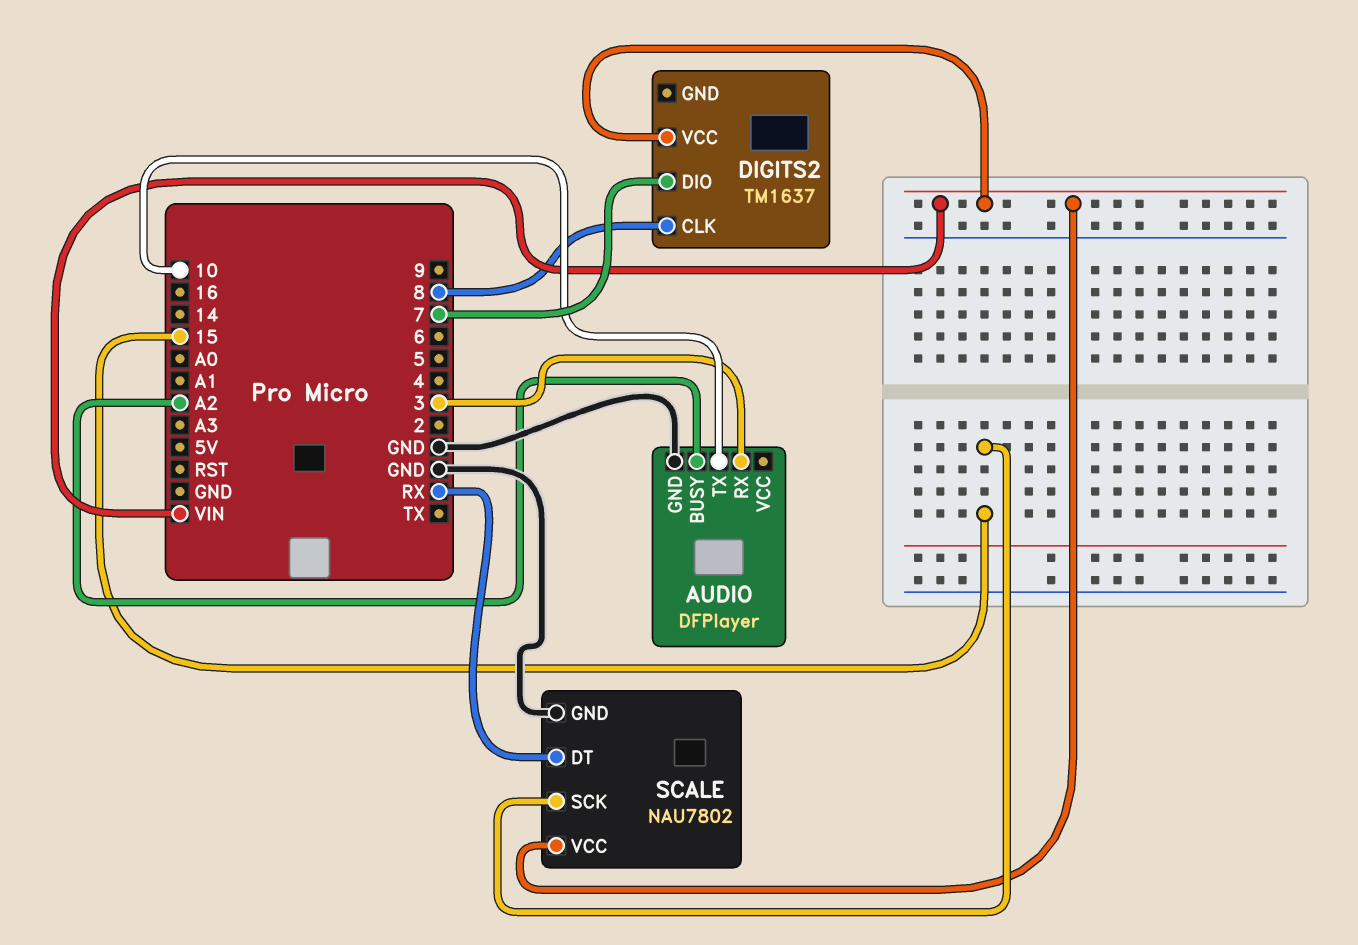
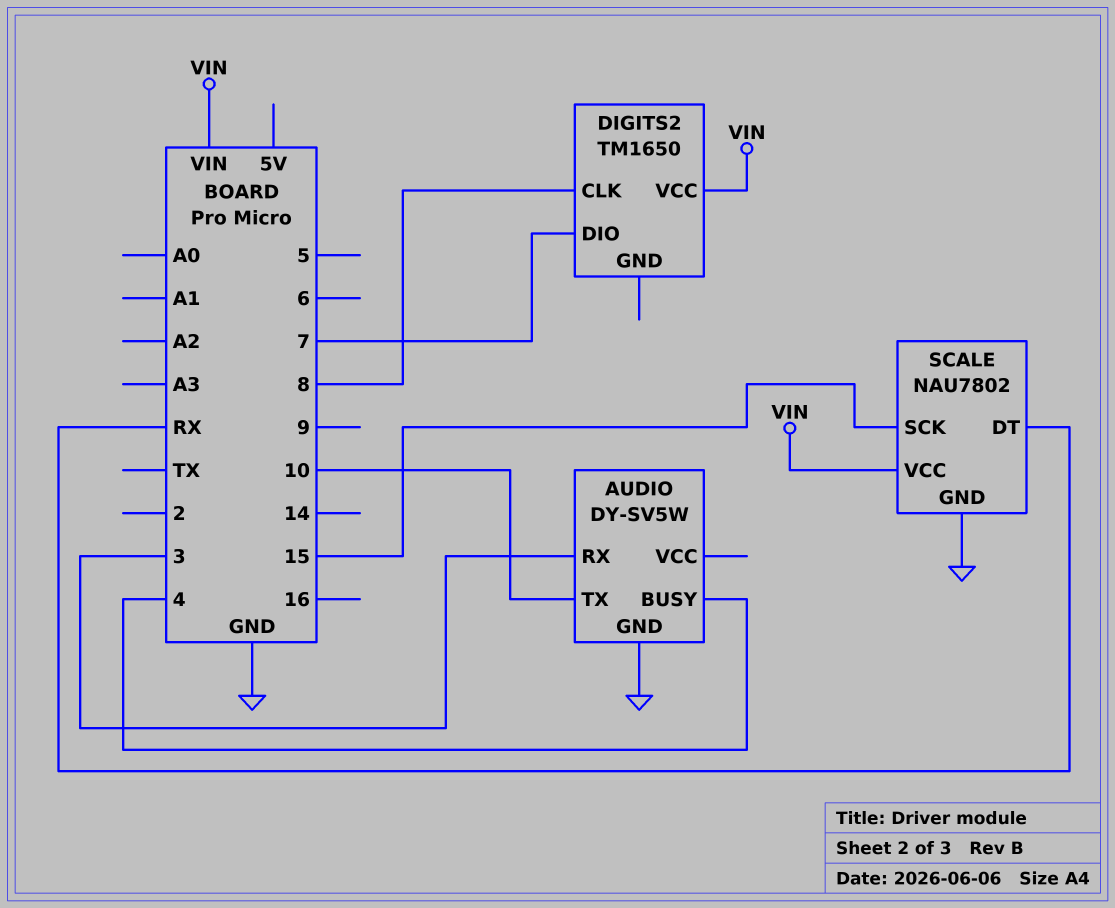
AUDIO: DFPlayer -> DY-SV5W
AUDIO pin BUSY: A2 -> 4
DIGITS2: TM1637 -> TM1650

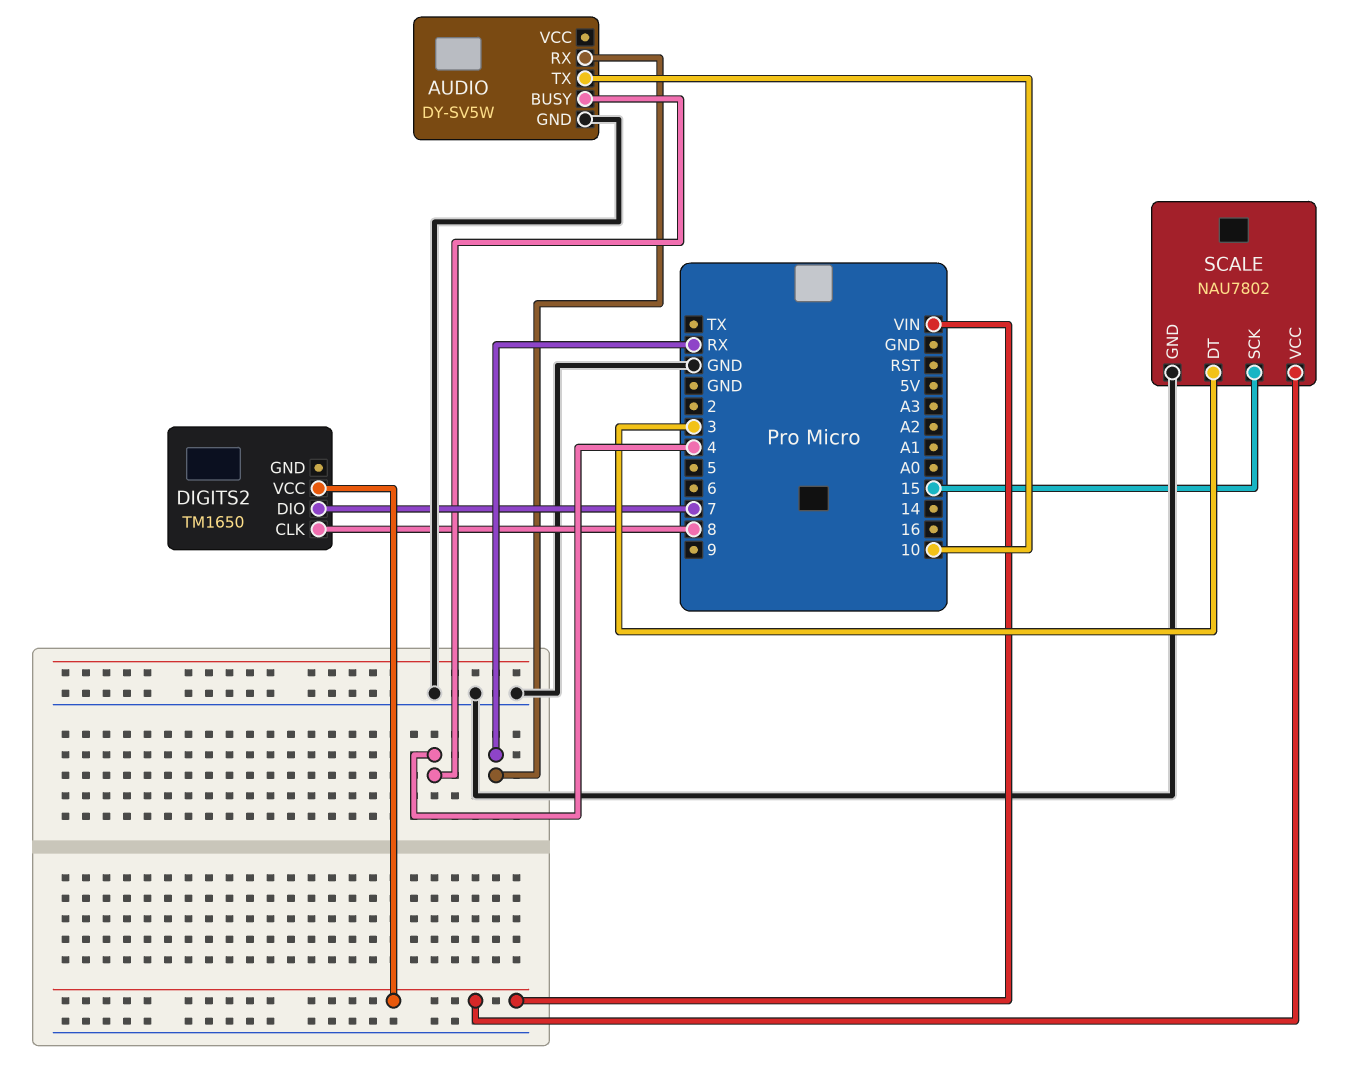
AUDIO pin RX: 3 -> RX
SCALE pin DT: RX -> 3

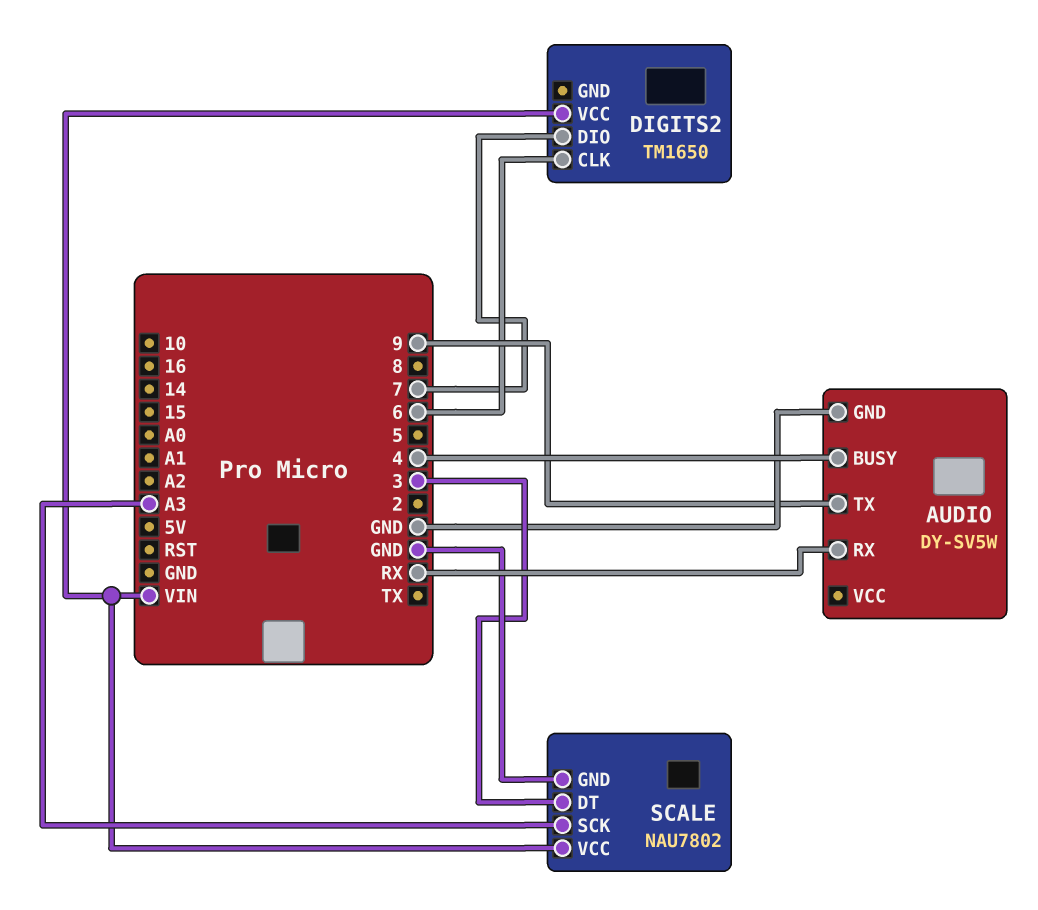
AUDIO pin TX: 10 -> 9
DIGITS2 pin CLK: 8 -> 6
SCALE pin SCK: 15 -> A3

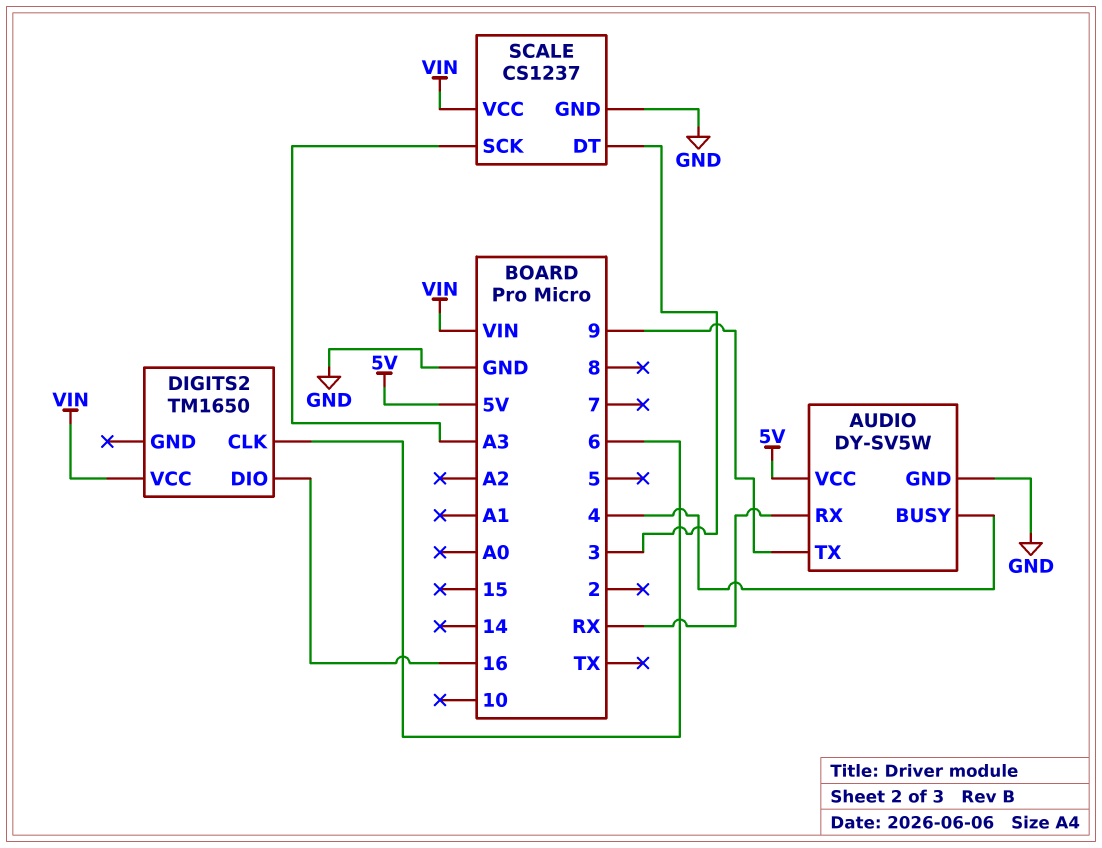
AUDIO pin VCC: none -> 5V
DIGITS2 pin DIO: 7 -> 16
SCALE: NAU7802 -> CS1237

